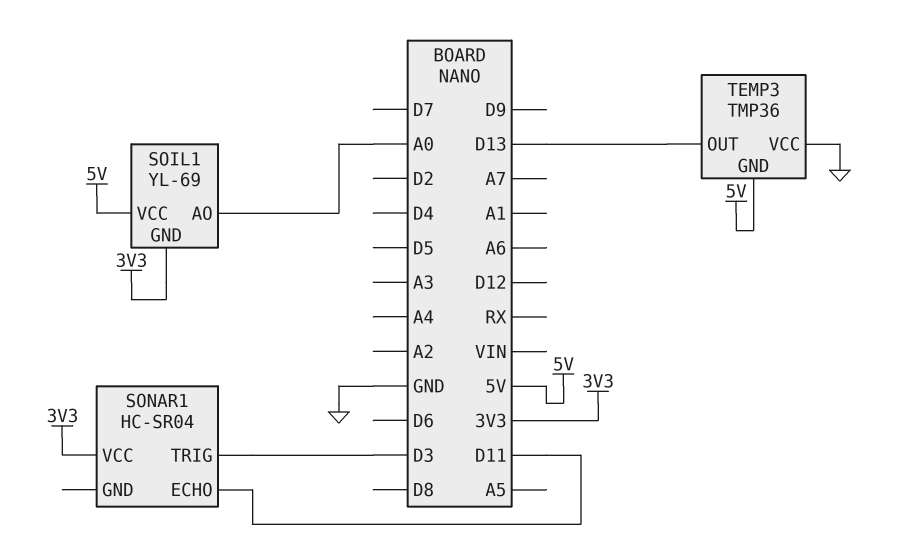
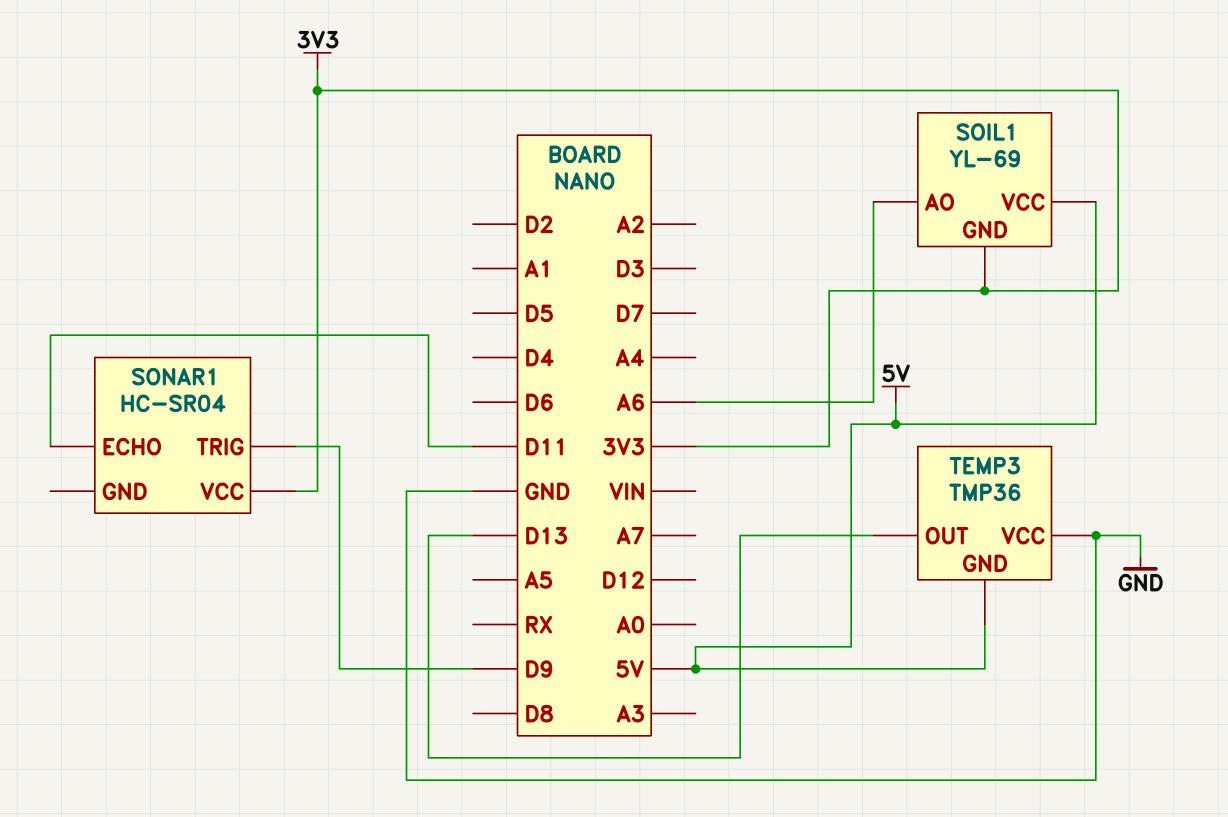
SOIL1 pin AO: A0 -> A6
SONAR1 pin TRIG: D3 -> D9

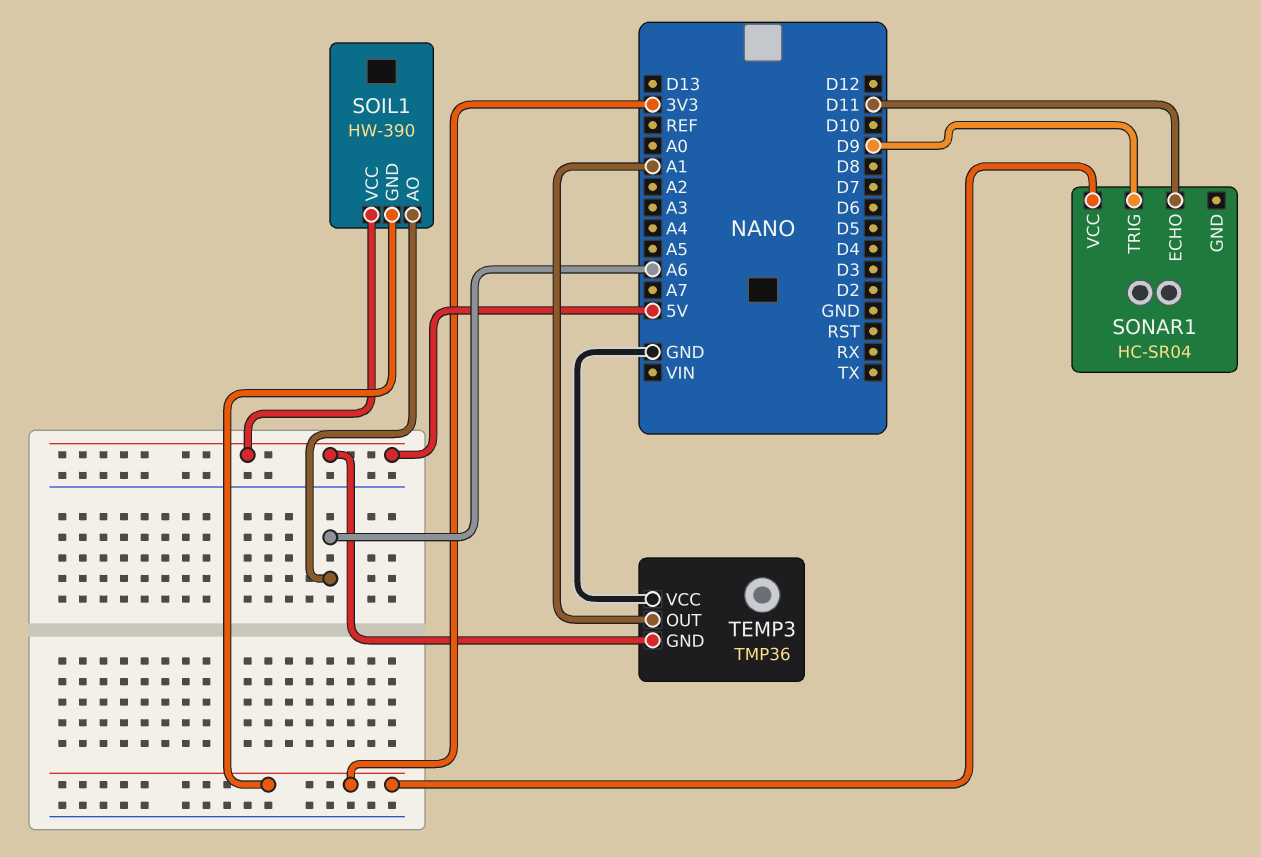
SOIL1: YL-69 -> HW-390
TEMP3 pin OUT: D13 -> A1

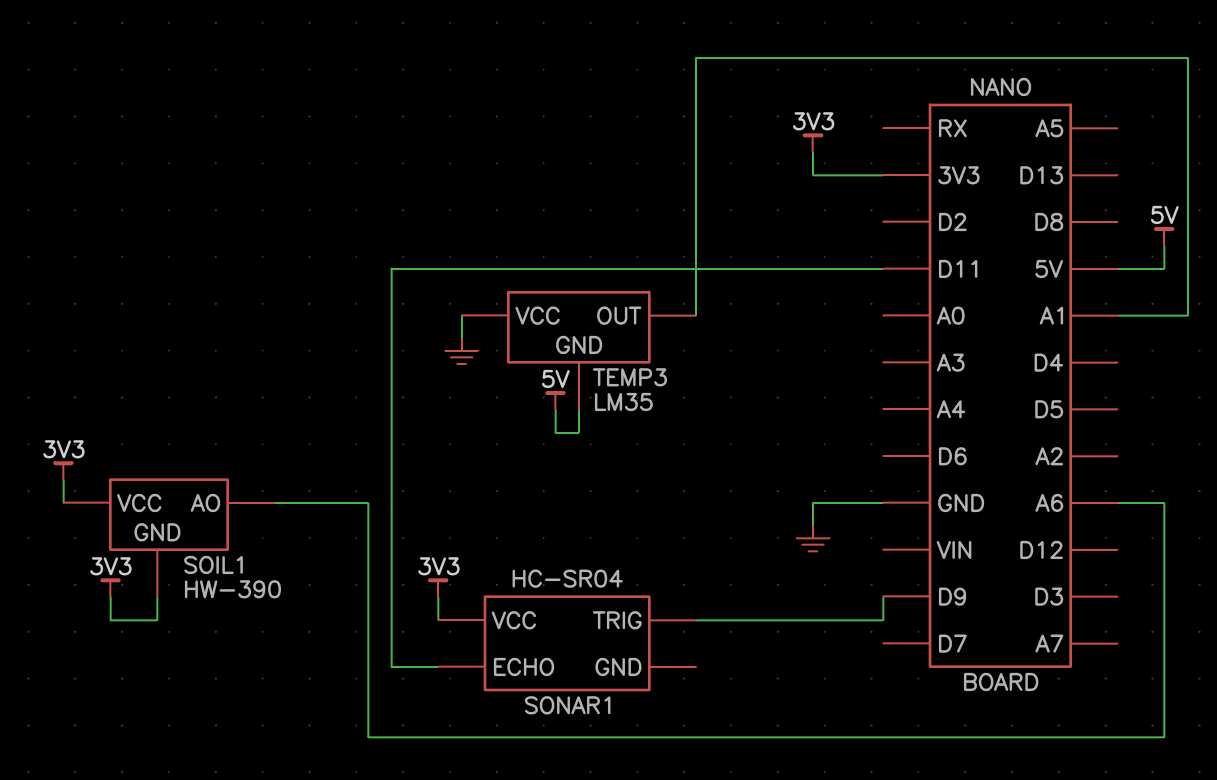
SOIL1 pin VCC: 5V -> 3V3
TEMP3: TMP36 -> LM35

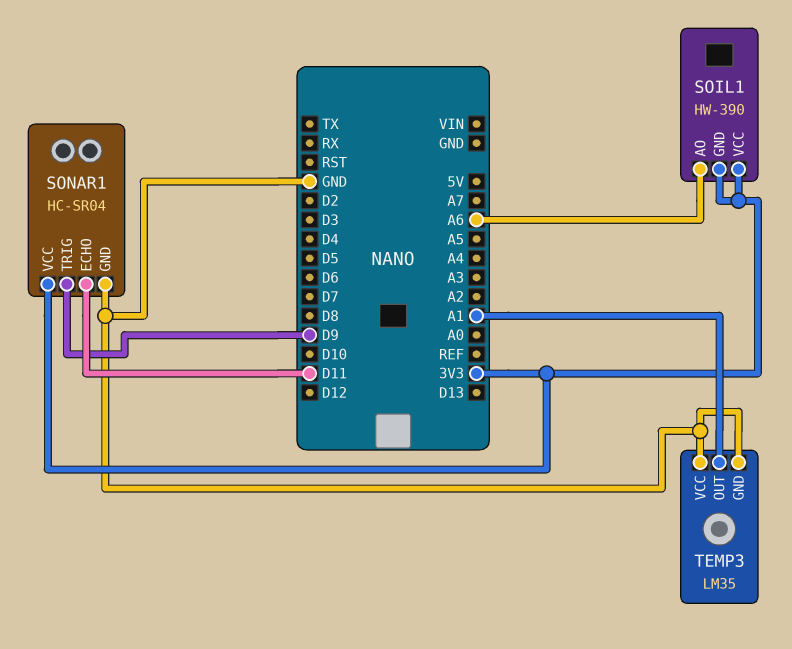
SONAR1 pin GND: none -> GND
TEMP3 pin GND: 5V -> GND

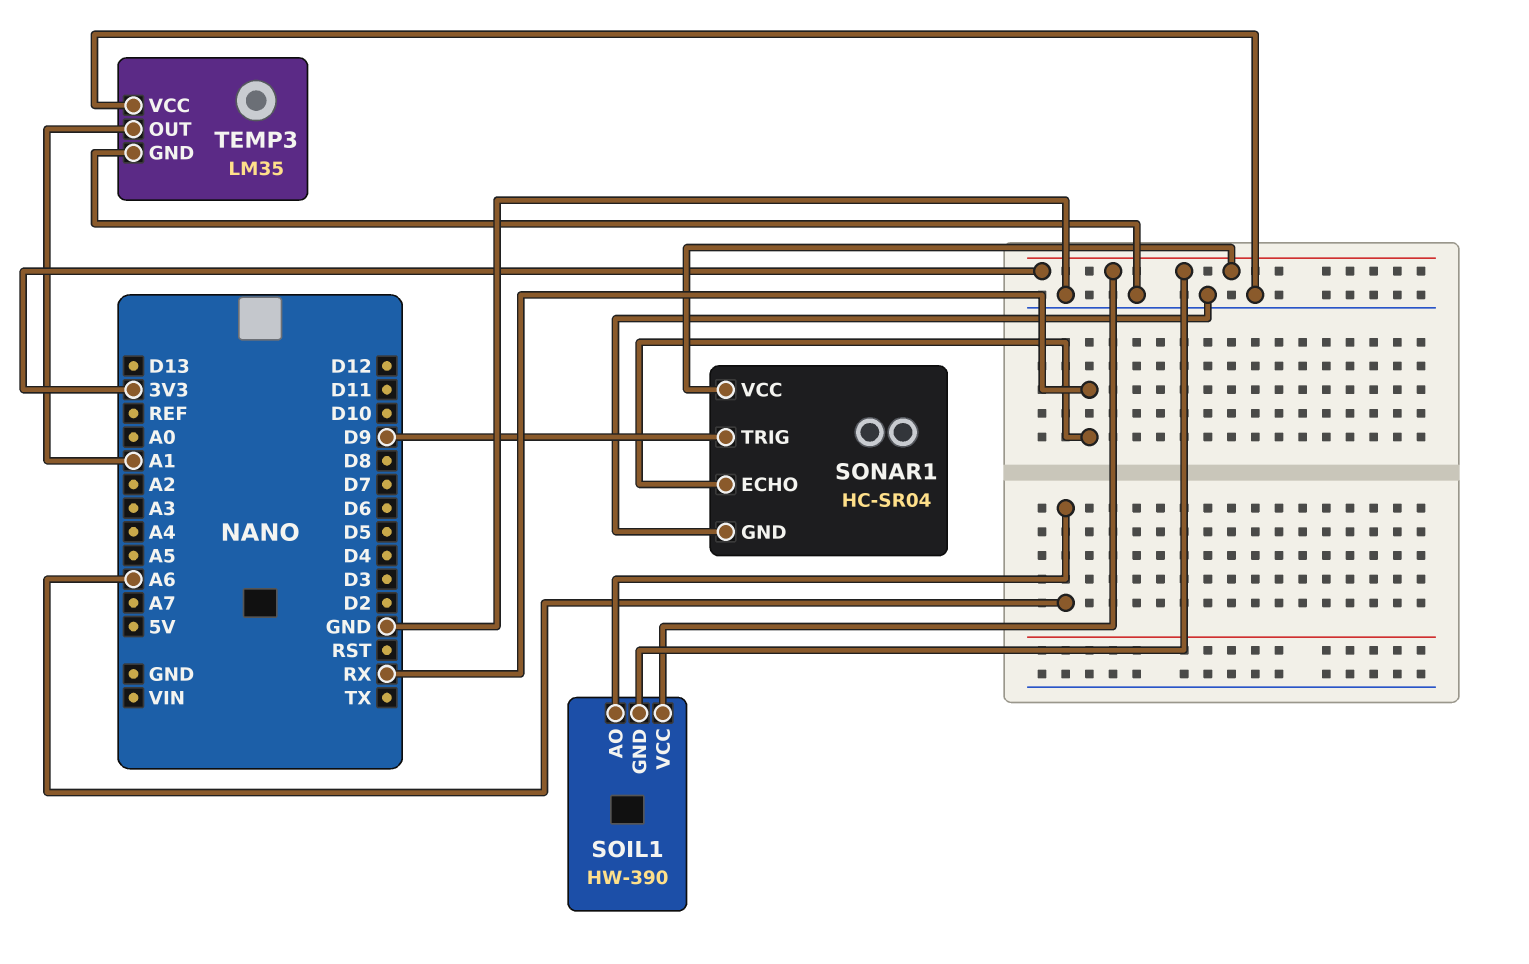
SONAR1 pin ECHO: D11 -> RX

